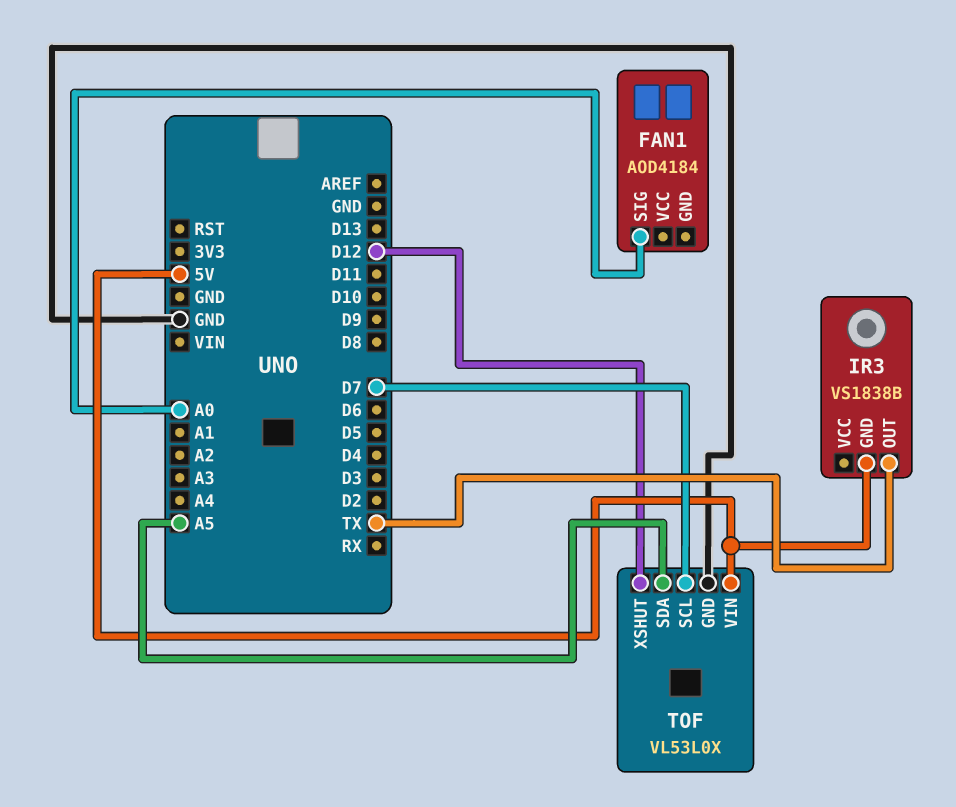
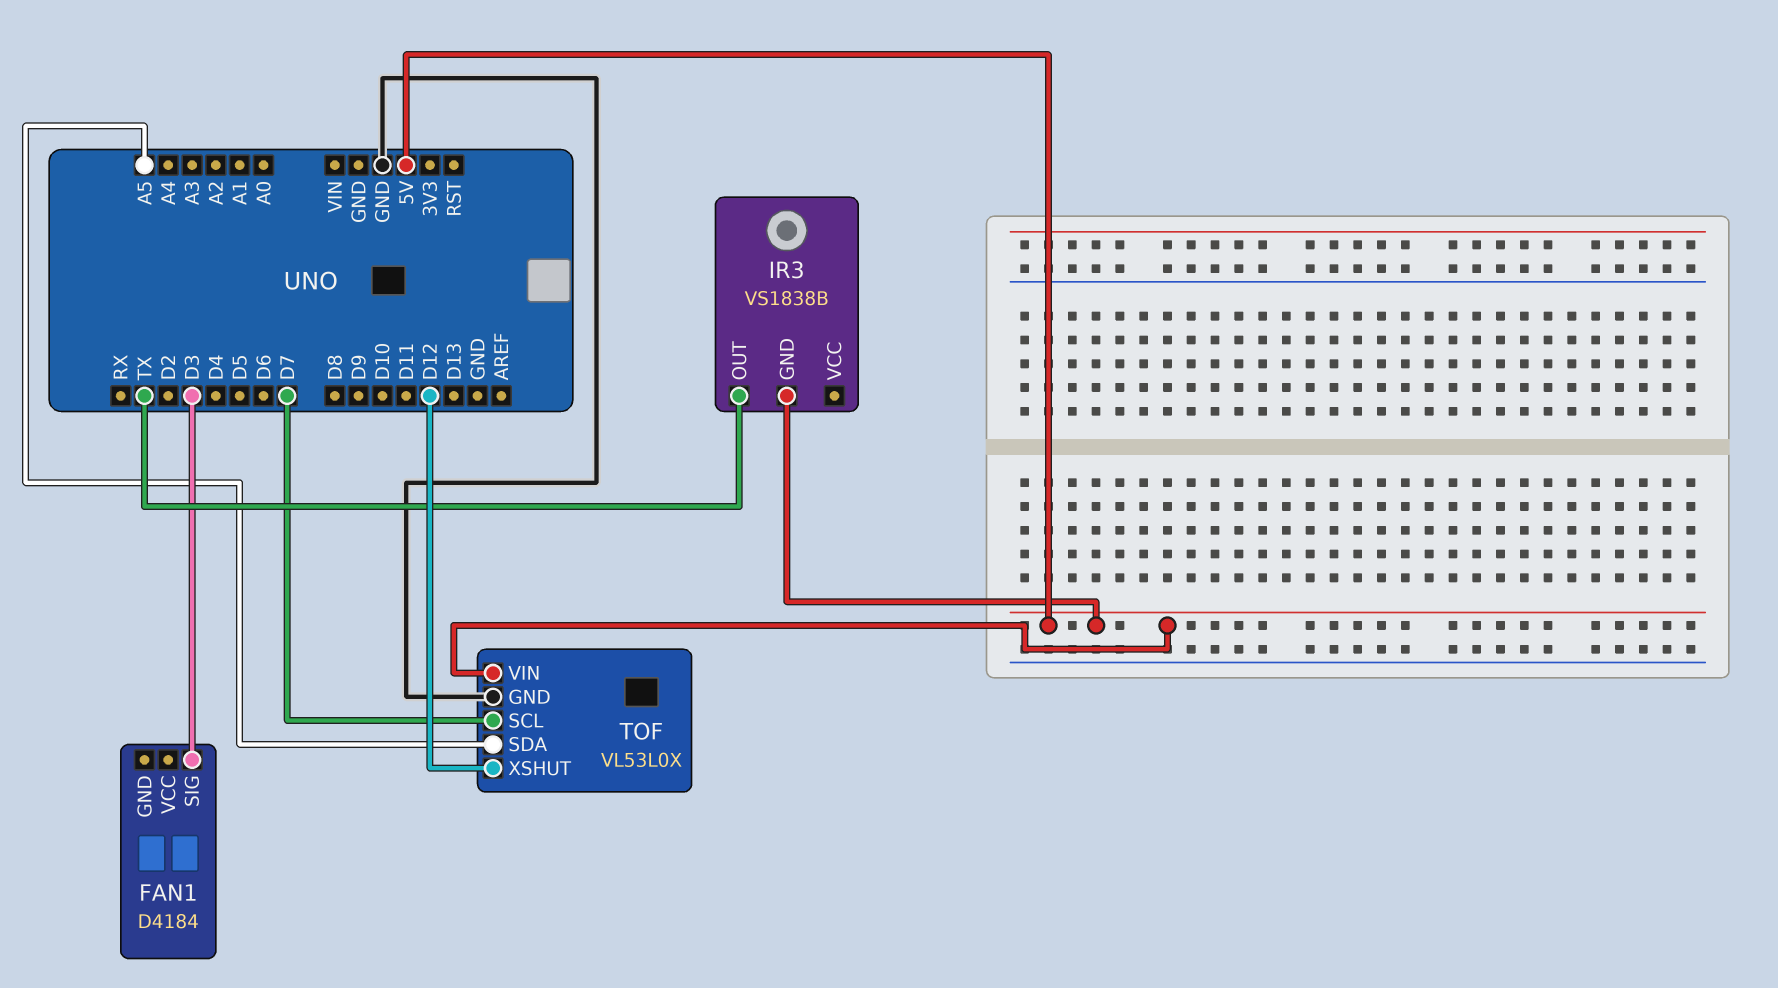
FAN1: AOD4184 -> D4184
FAN1 pin SIG: A0 -> D3

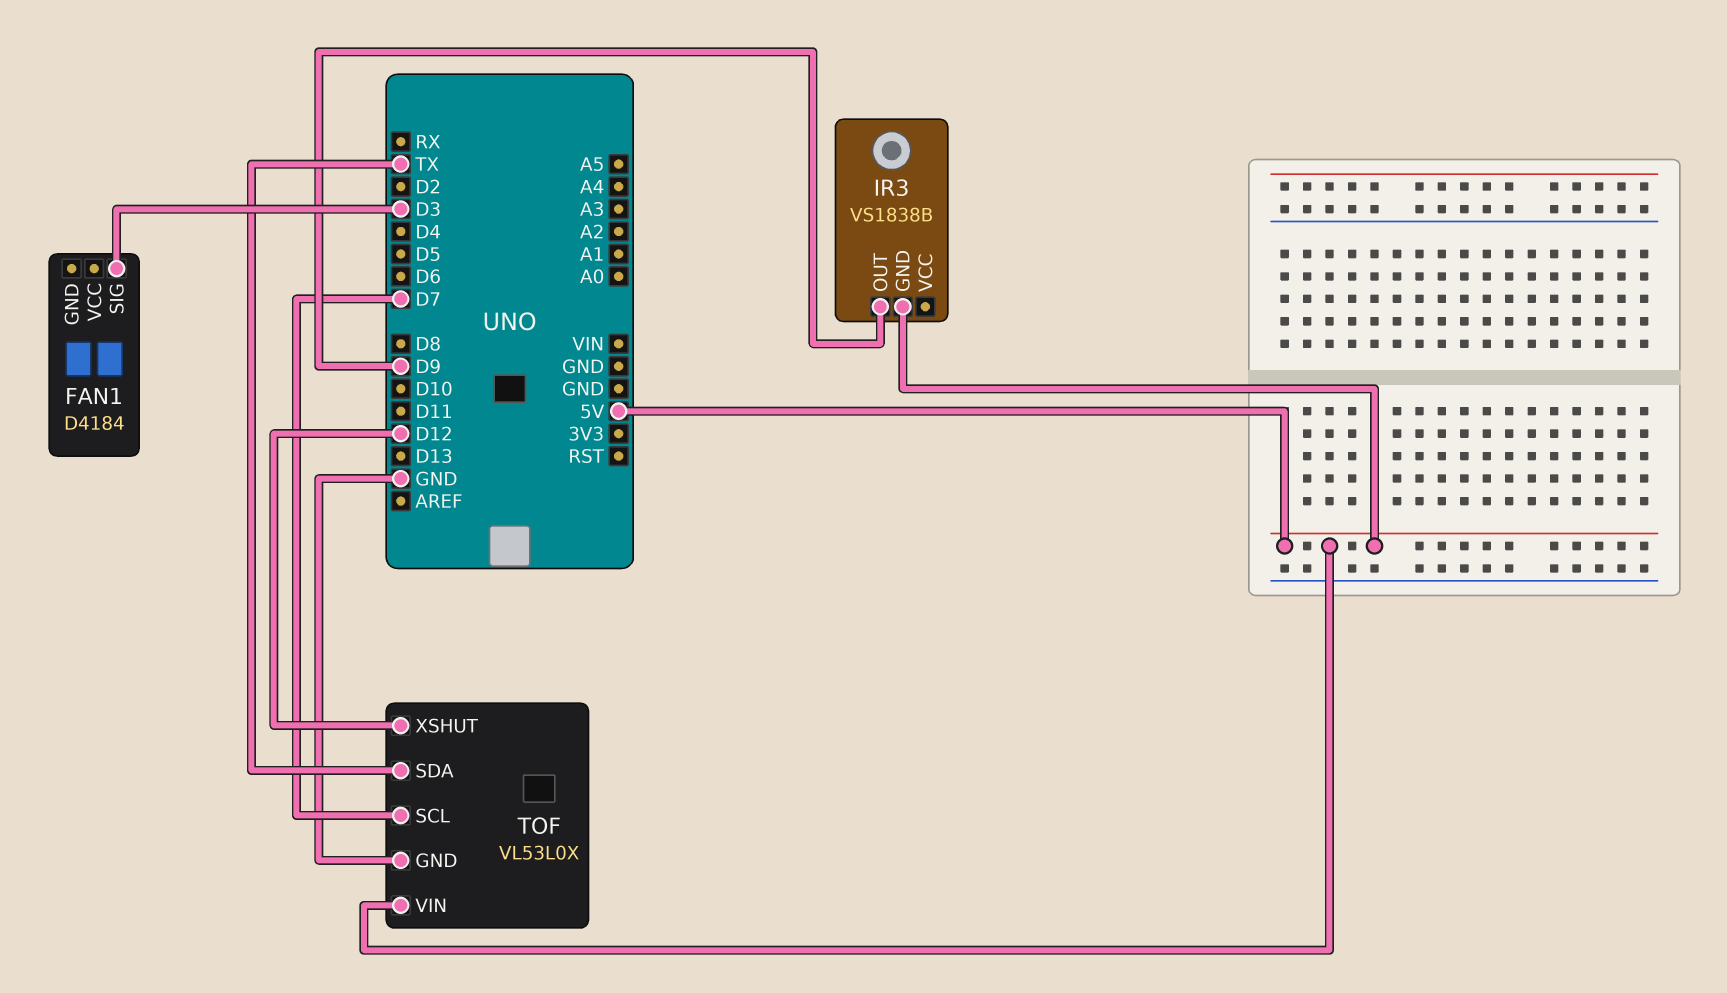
IR3 pin OUT: TX -> D9
TOF pin SDA: A5 -> TX

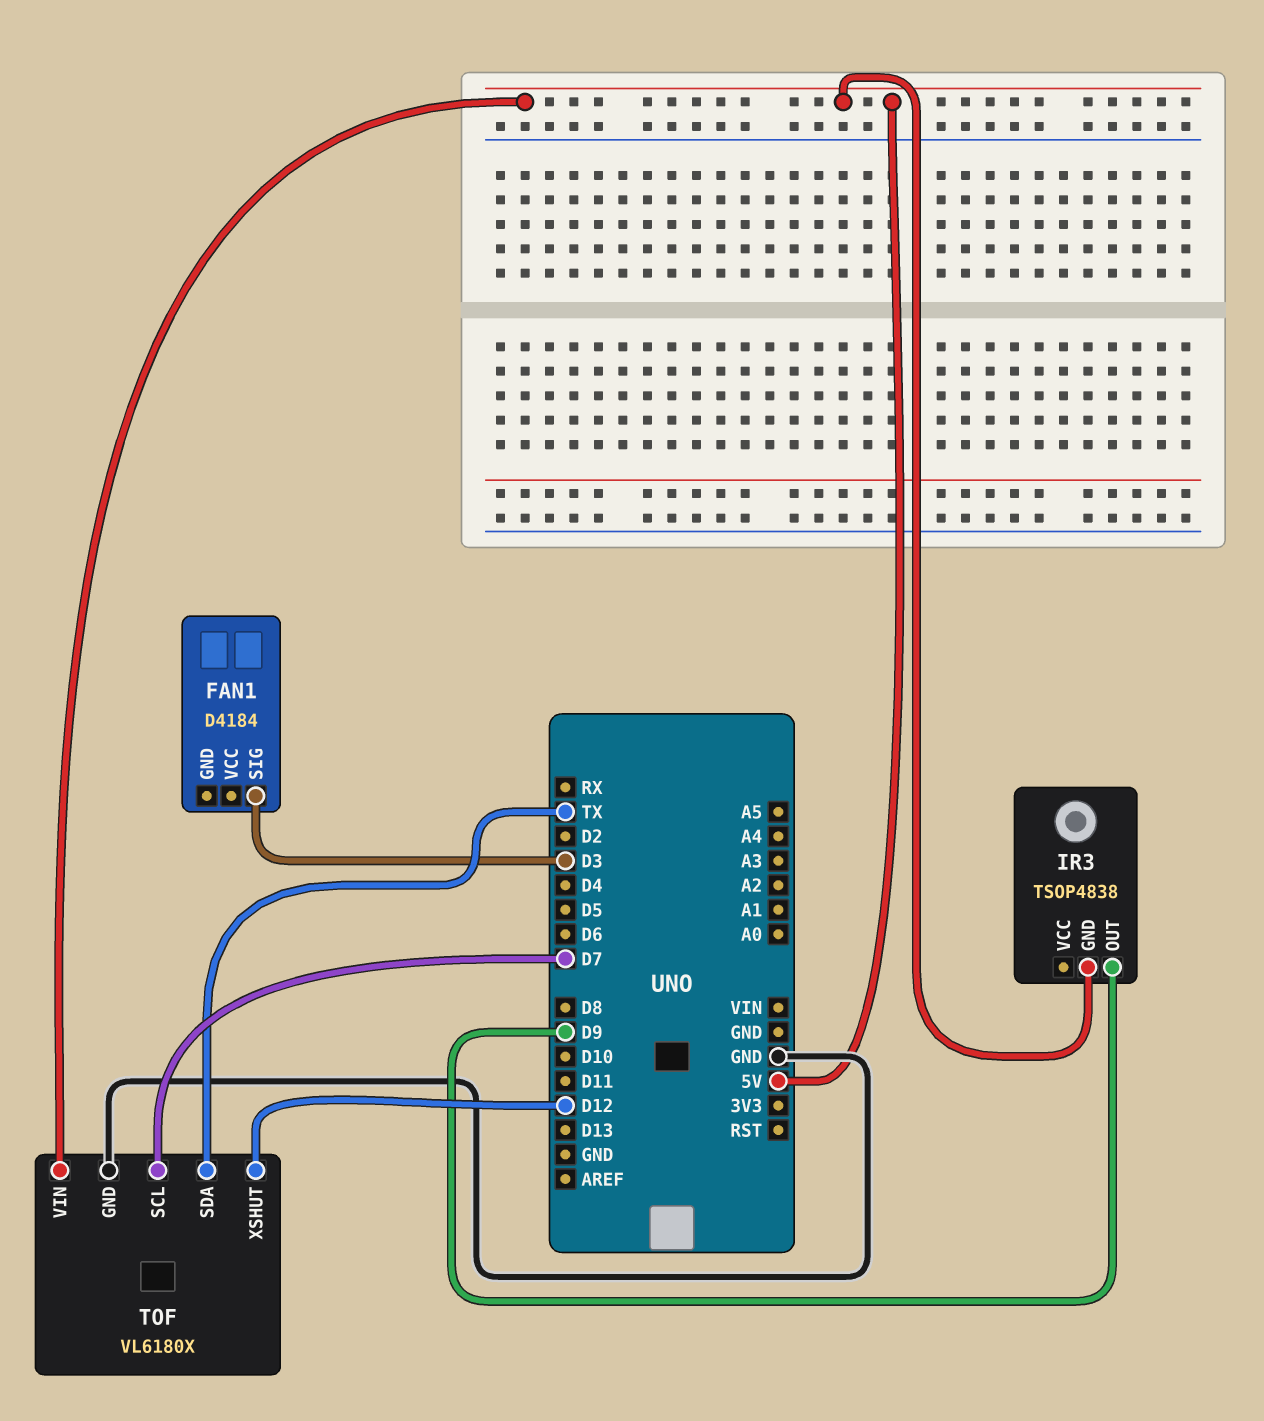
IR3: VS1838B -> TSOP4838
TOF: VL53L0X -> VL6180X

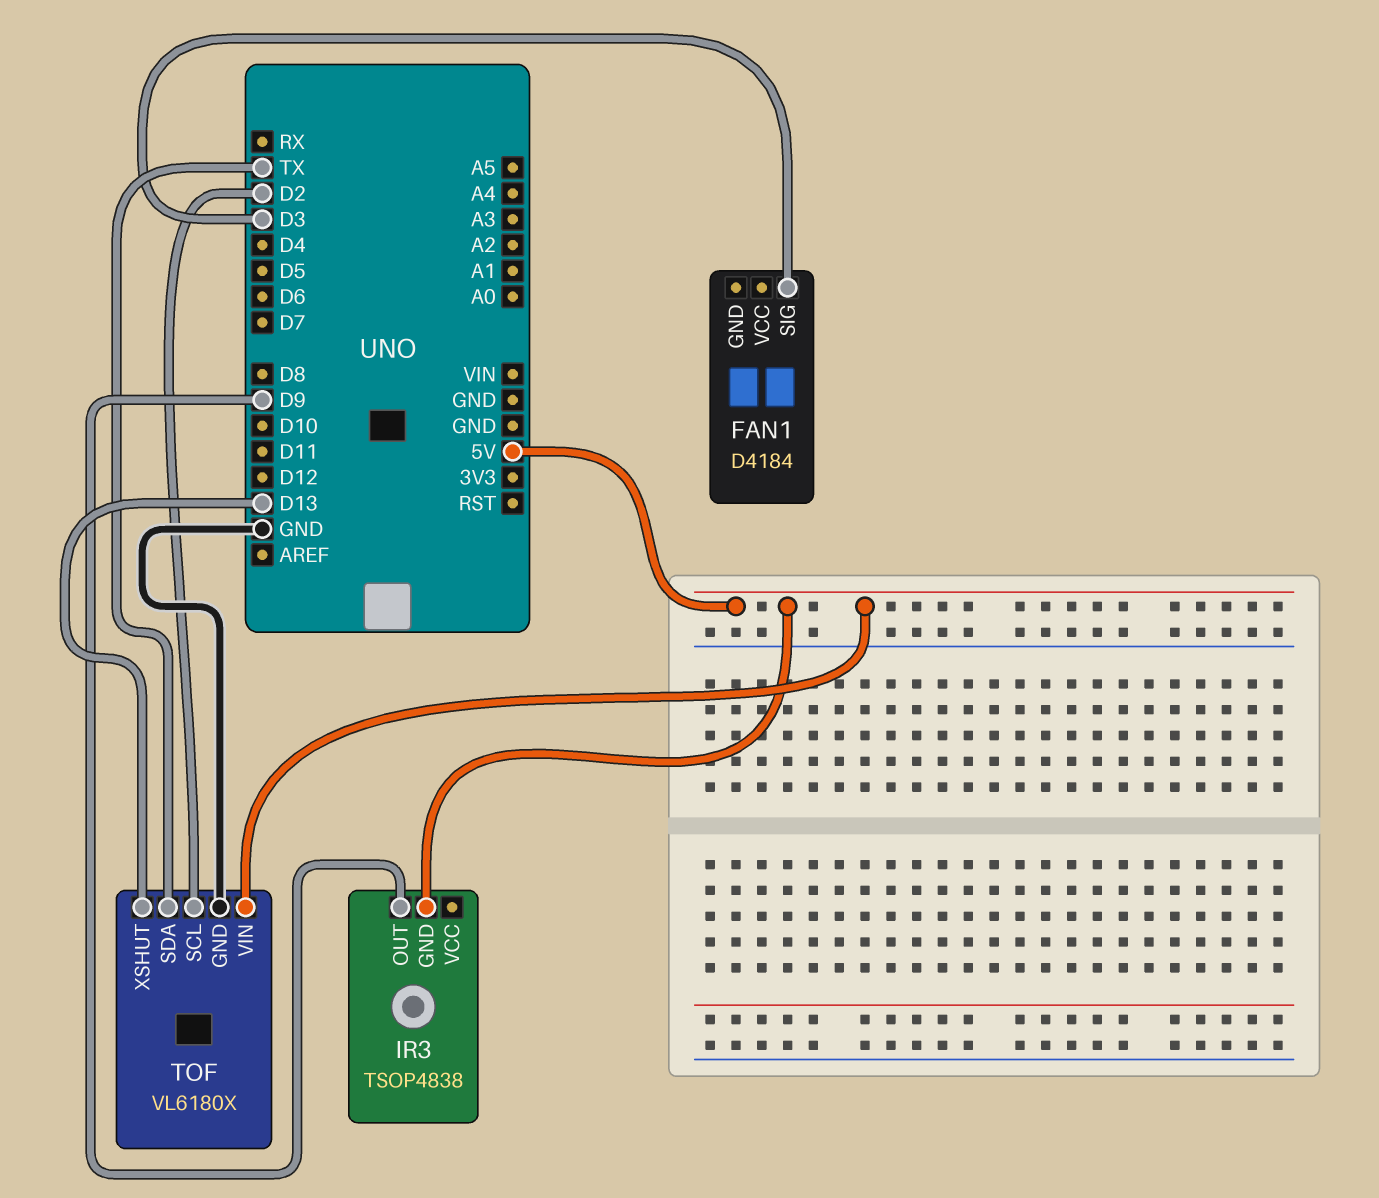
TOF pin SCL: D7 -> D2
TOF pin XSHUT: D12 -> D13

